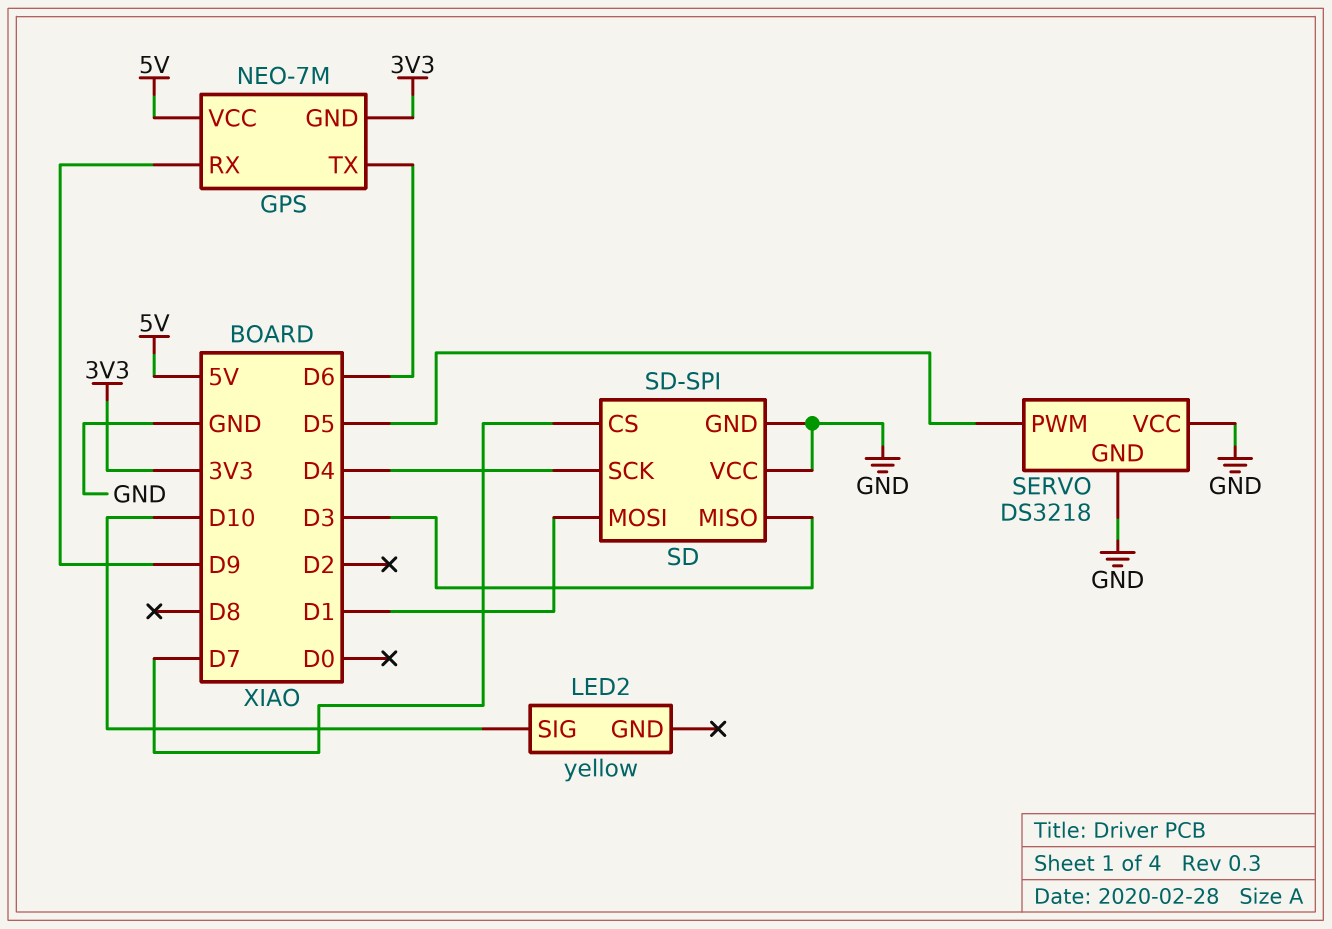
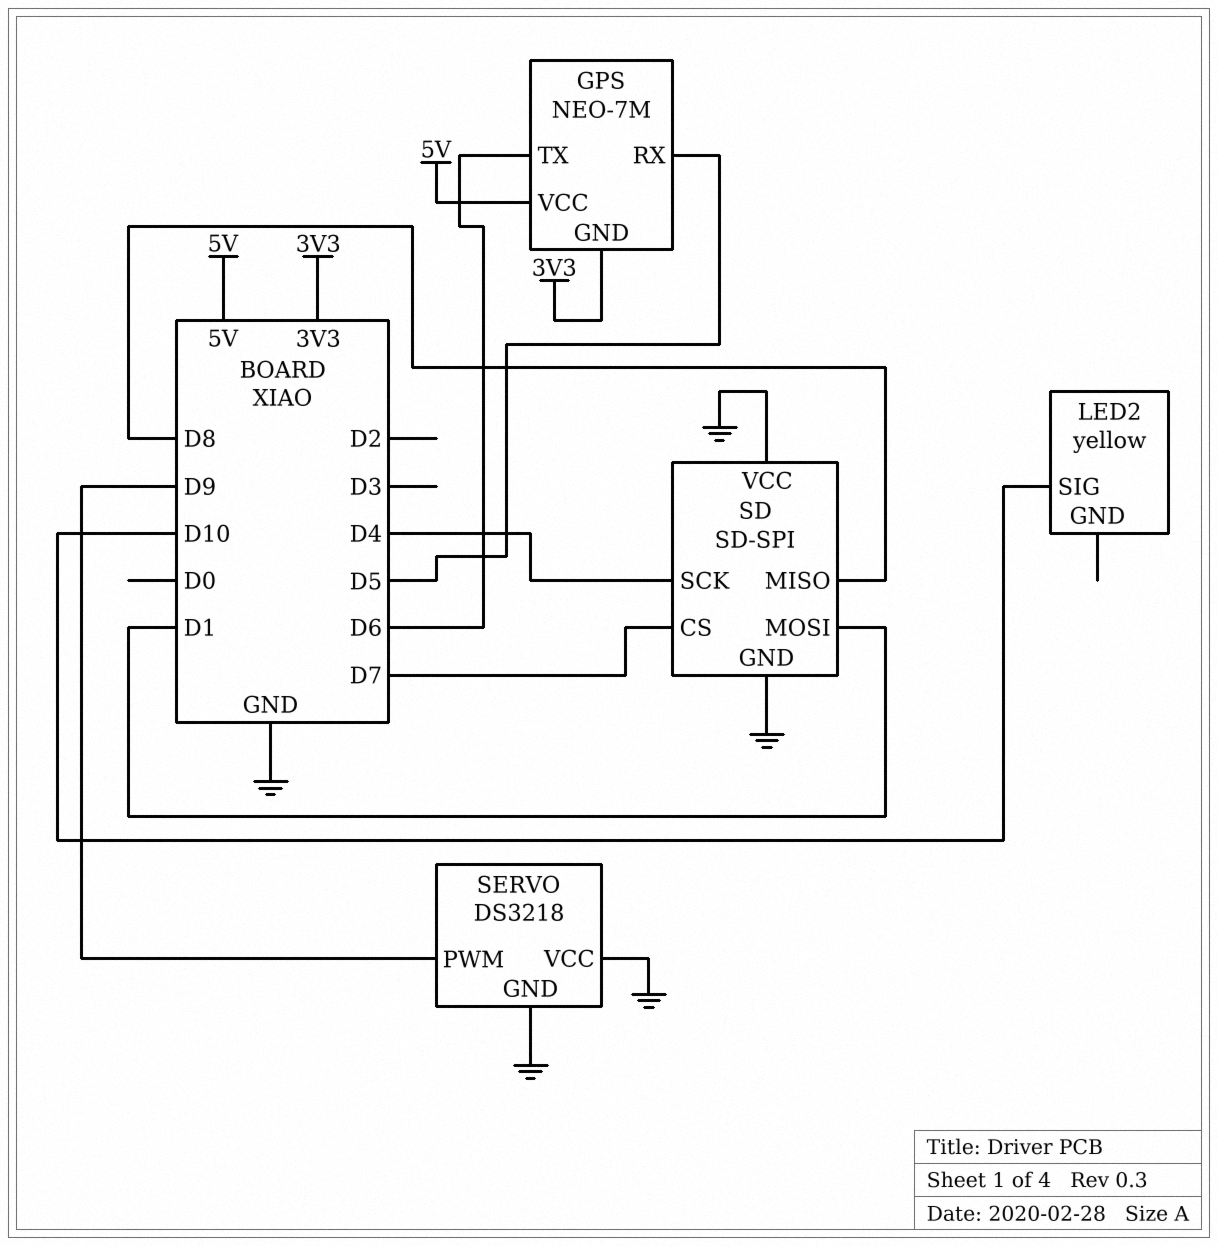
GPS pin RX: D9 -> D5
SD pin MISO: D3 -> D8
SERVO pin PWM: D5 -> D9

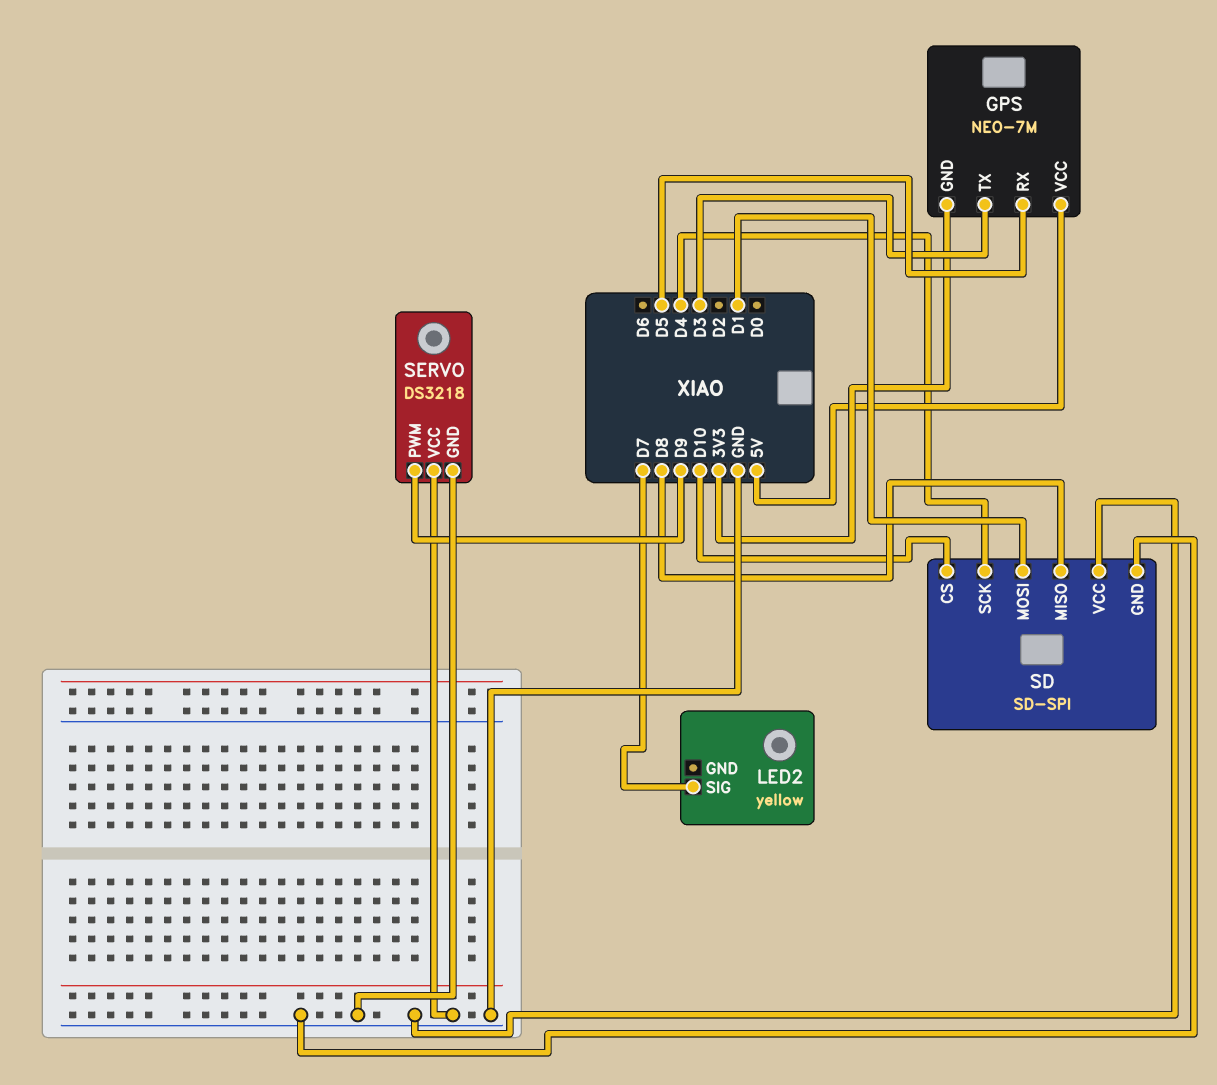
GPS pin TX: D6 -> D3
LED2 pin SIG: D10 -> D7
SD pin CS: D7 -> D10

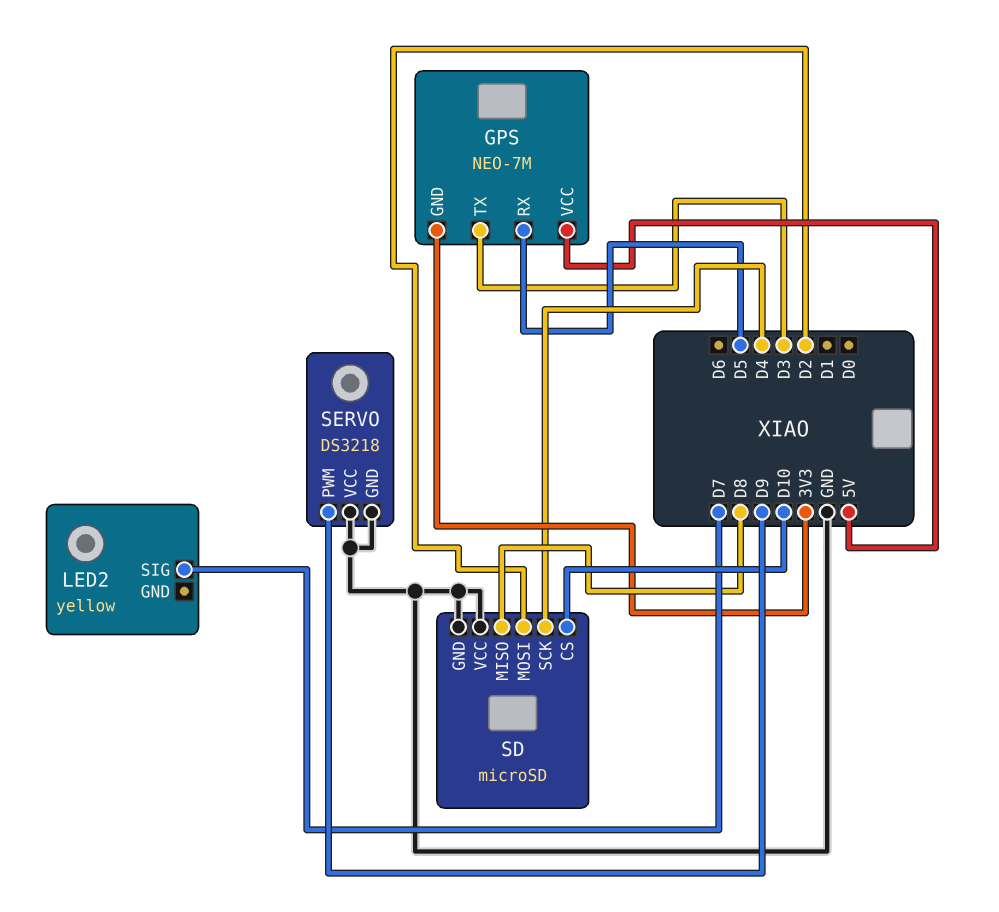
SD: SD-SPI -> microSD
SD pin MOSI: D1 -> D2

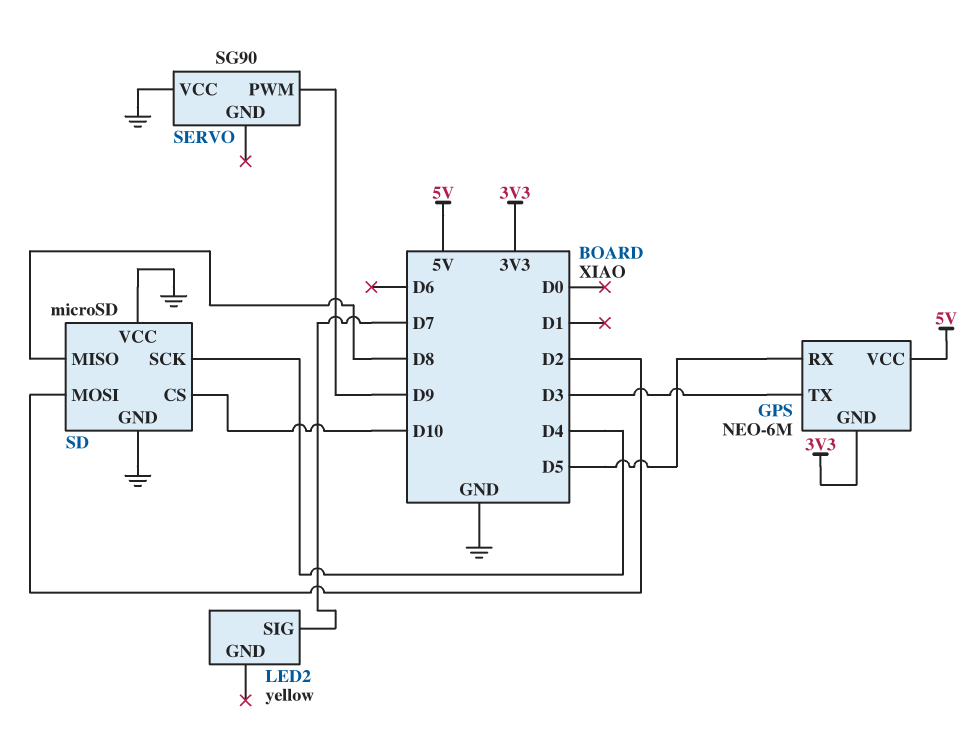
GPS: NEO-7M -> NEO-6M
SERVO: DS3218 -> SG90
SERVO pin GND: GND -> none

